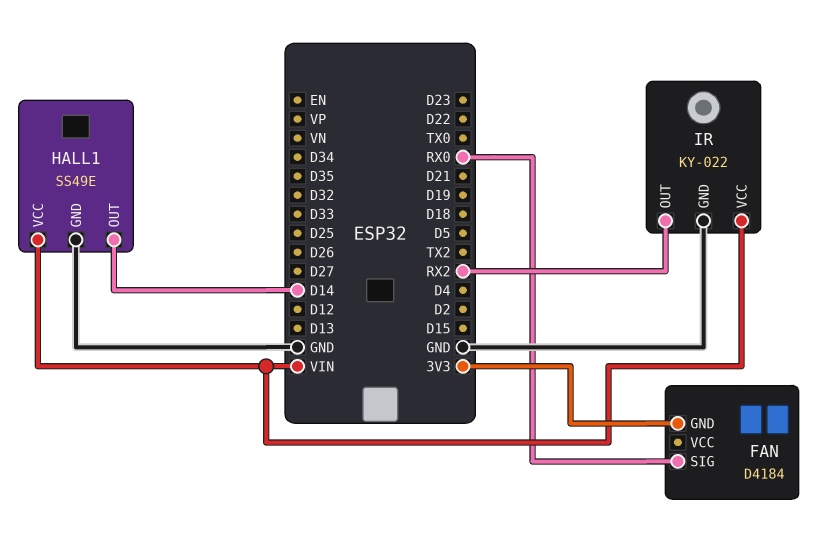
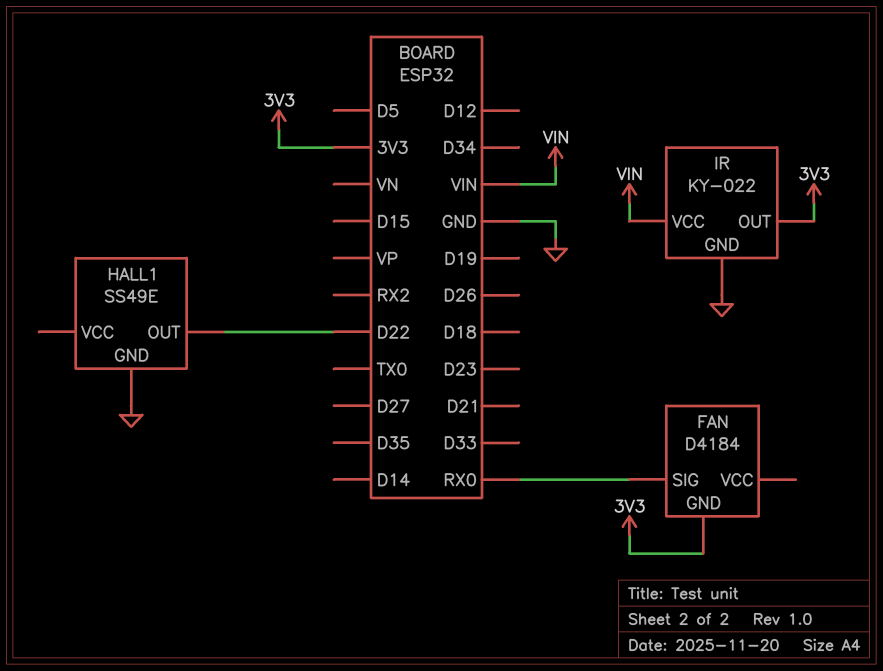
HALL1 pin OUT: D14 -> D22
HALL1 pin VCC: VIN -> none
IR pin OUT: RX2 -> 3V3

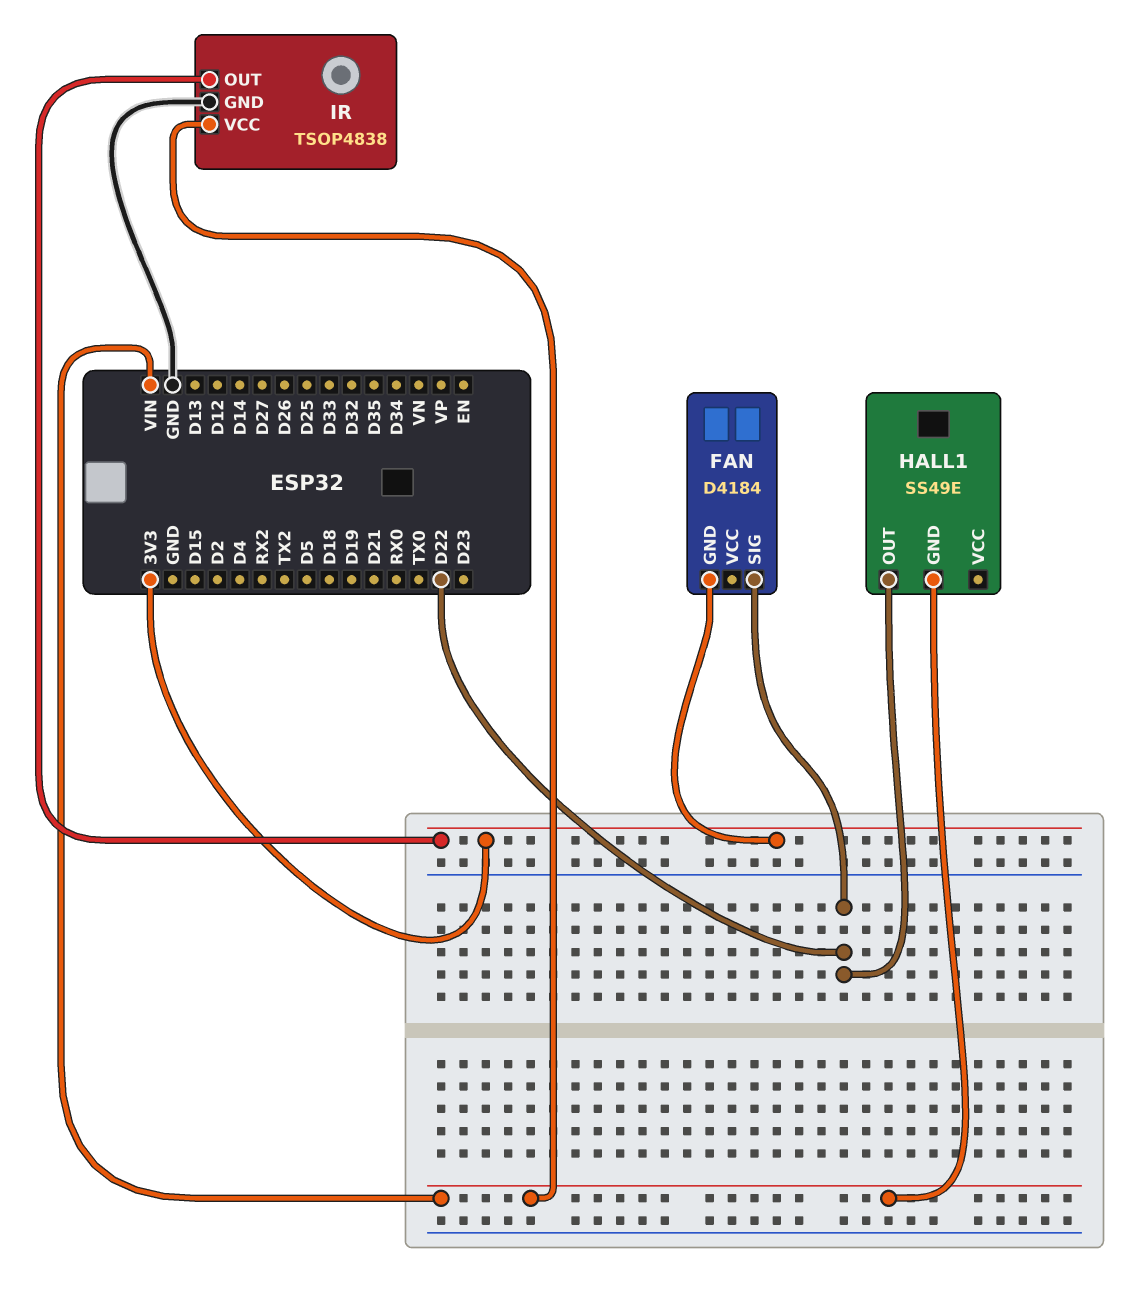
FAN pin SIG: RX0 -> D22
HALL1 pin GND: GND -> VIN
IR: KY-022 -> TSOP4838

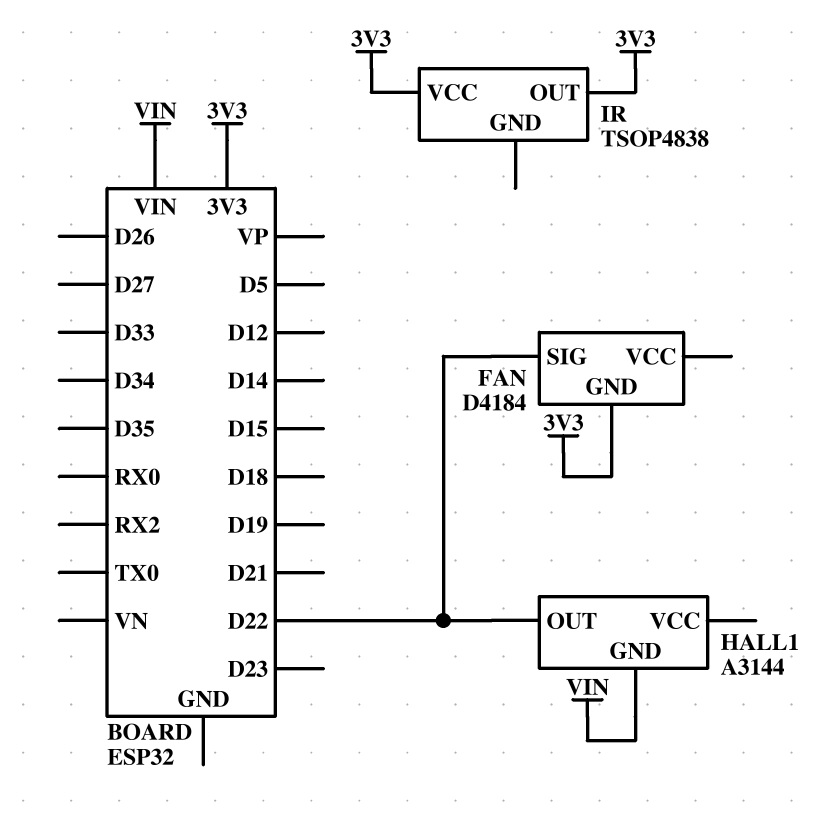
HALL1: SS49E -> A3144
IR pin GND: GND -> none
IR pin VCC: VIN -> 3V3

